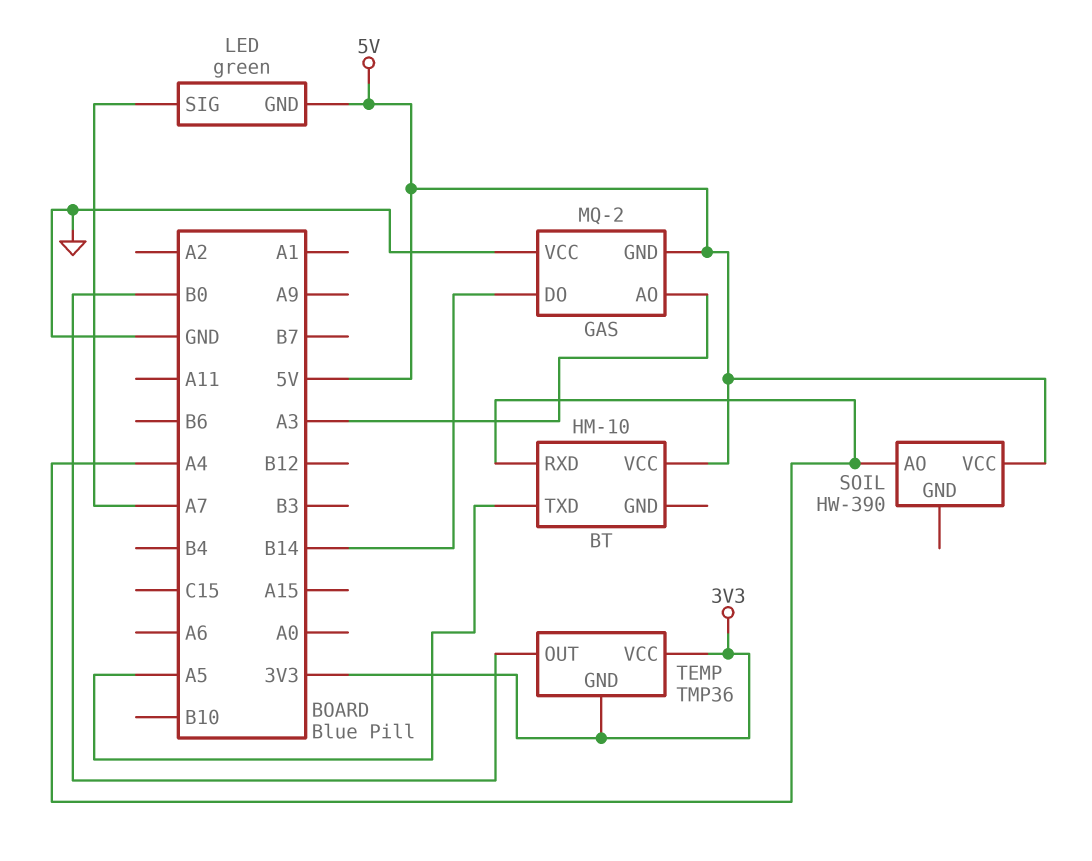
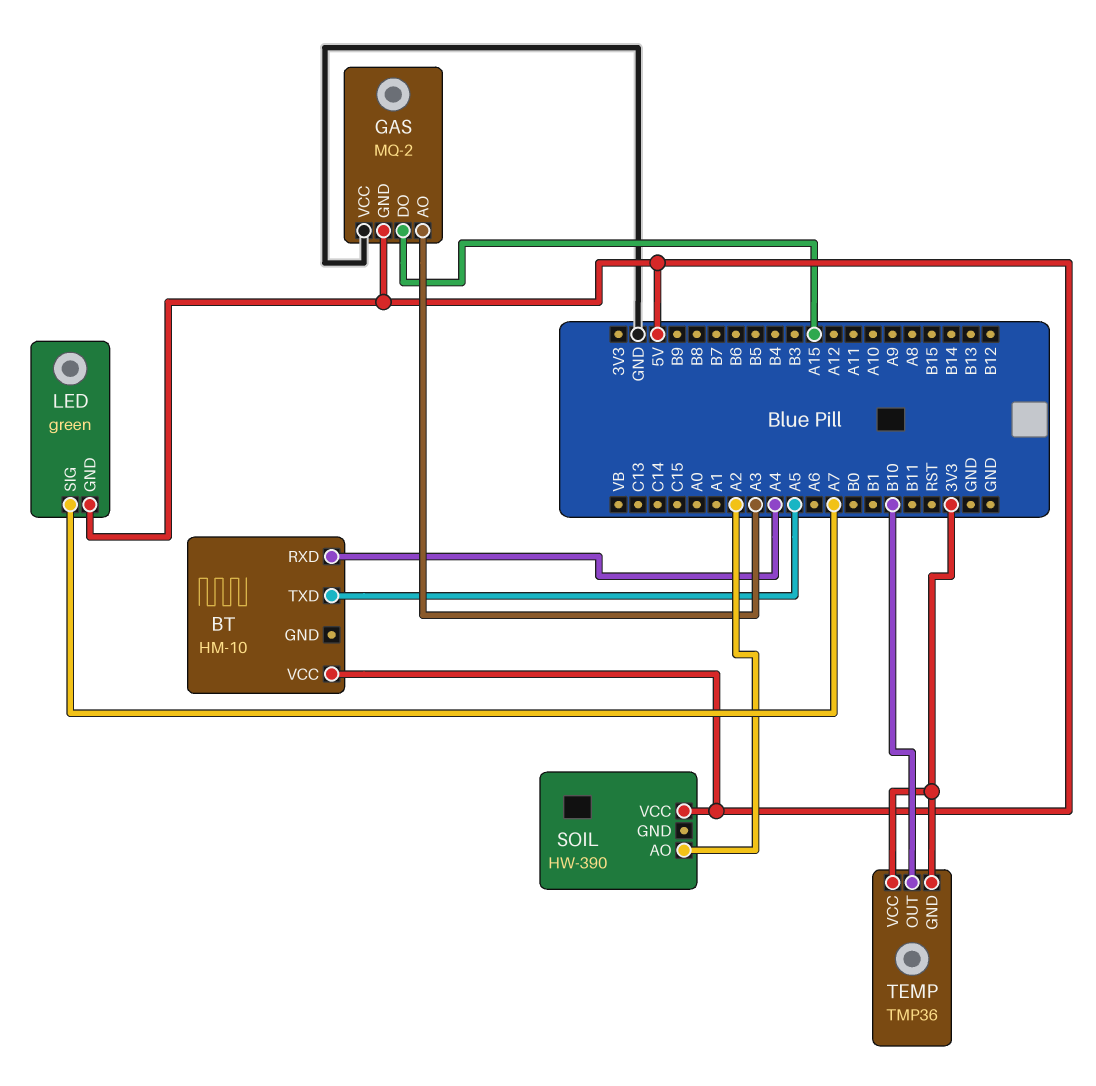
GAS pin DO: B14 -> A15
SOIL pin AO: A4 -> A2
TEMP pin OUT: B0 -> B10

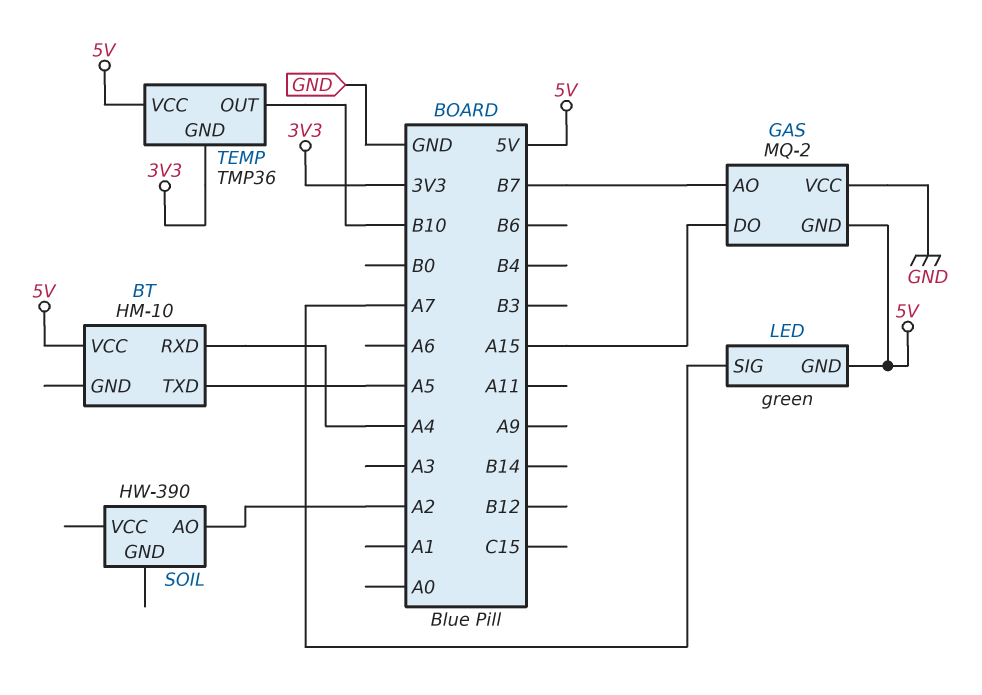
GAS pin AO: A3 -> B7
SOIL pin VCC: 5V -> none
TEMP pin VCC: 3V3 -> 5V

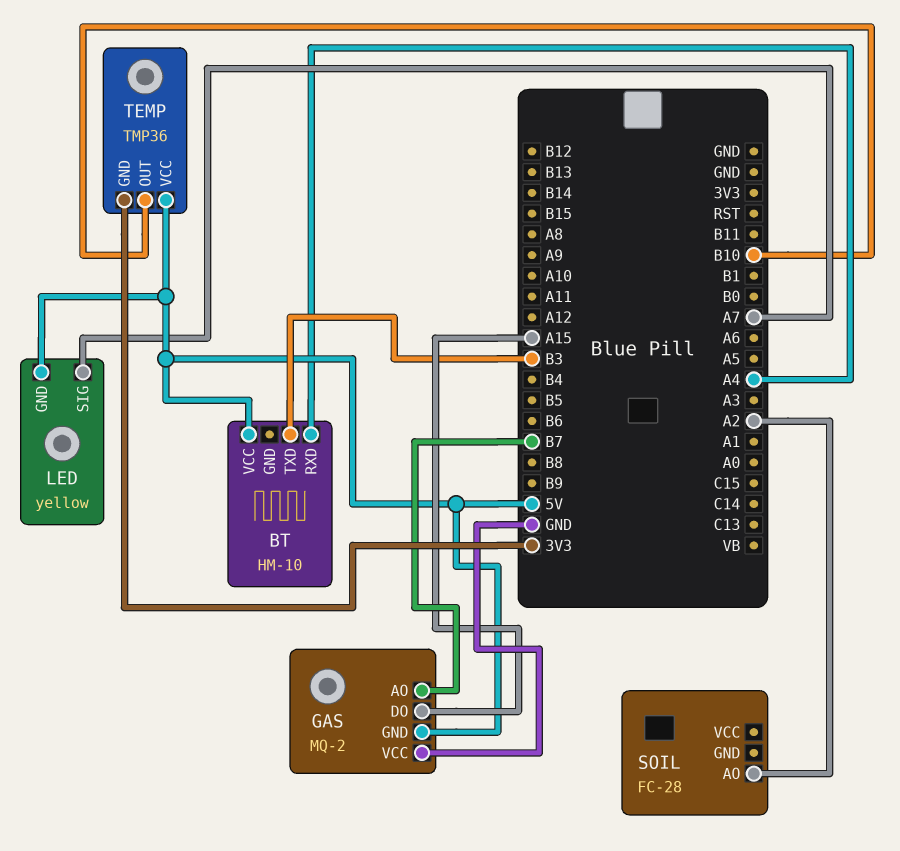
BT pin TXD: A5 -> B3
LED: green -> yellow
SOIL: HW-390 -> FC-28

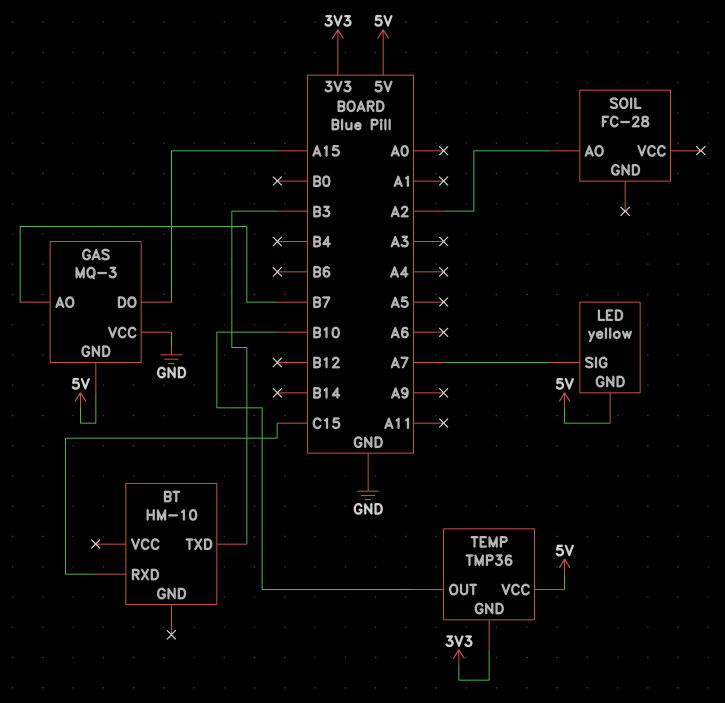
BT pin RXD: A4 -> C15
BT pin VCC: 5V -> none
GAS: MQ-2 -> MQ-3

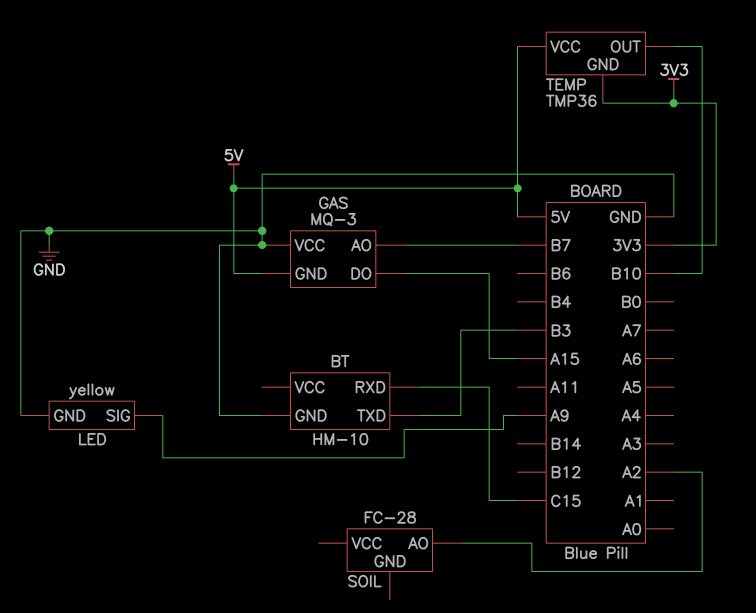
BT pin GND: none -> GND
LED pin GND: 5V -> GND
LED pin SIG: A7 -> A9

